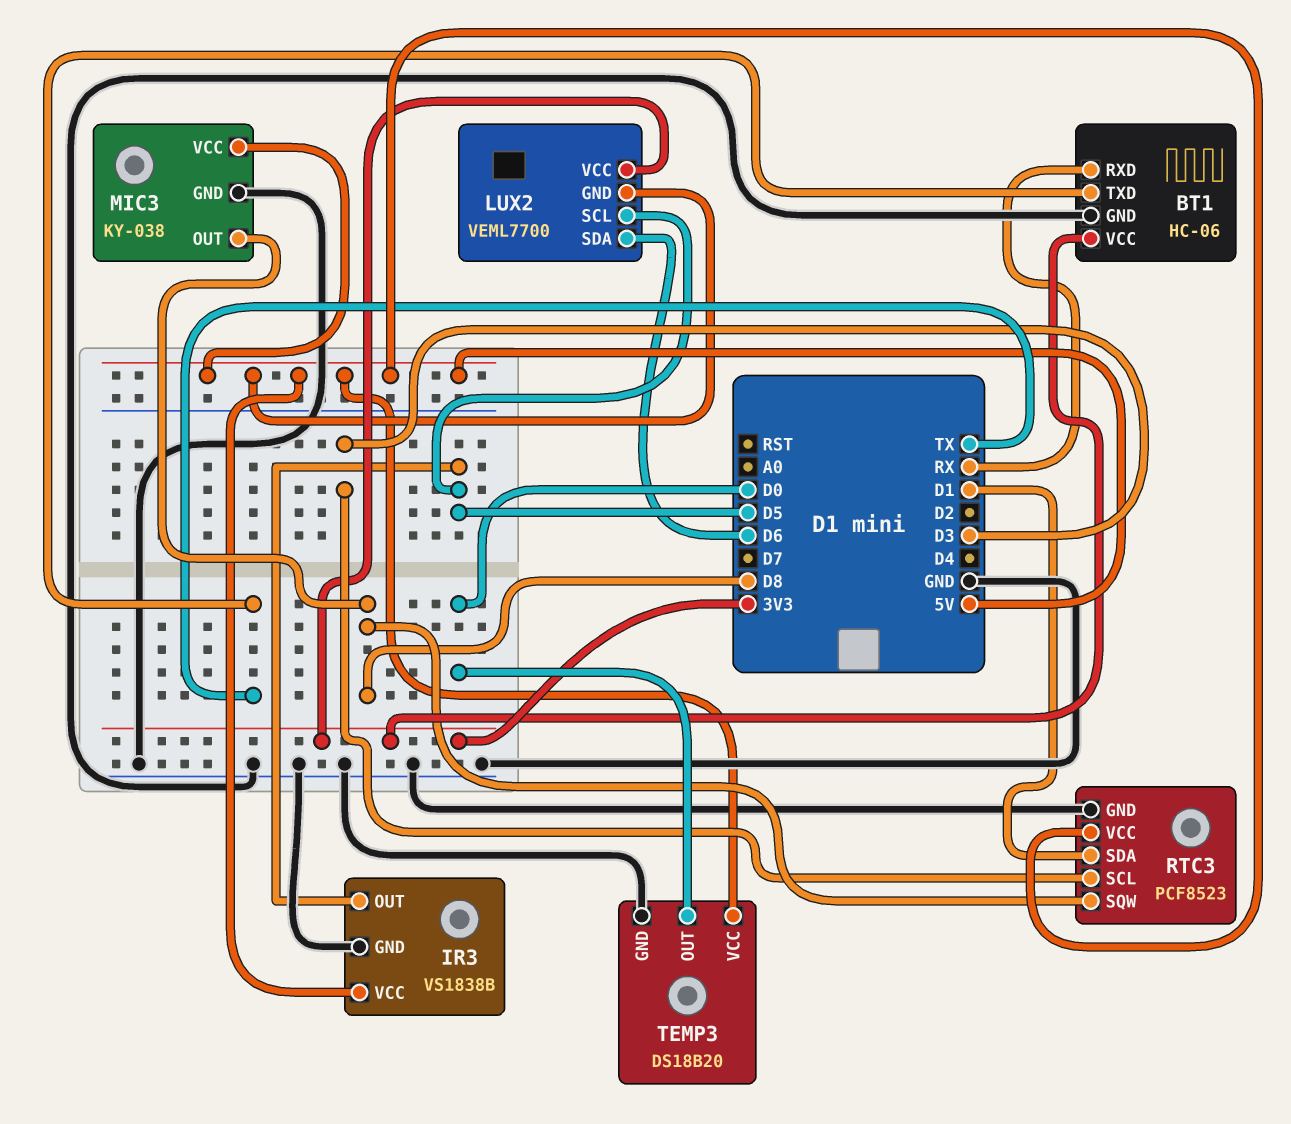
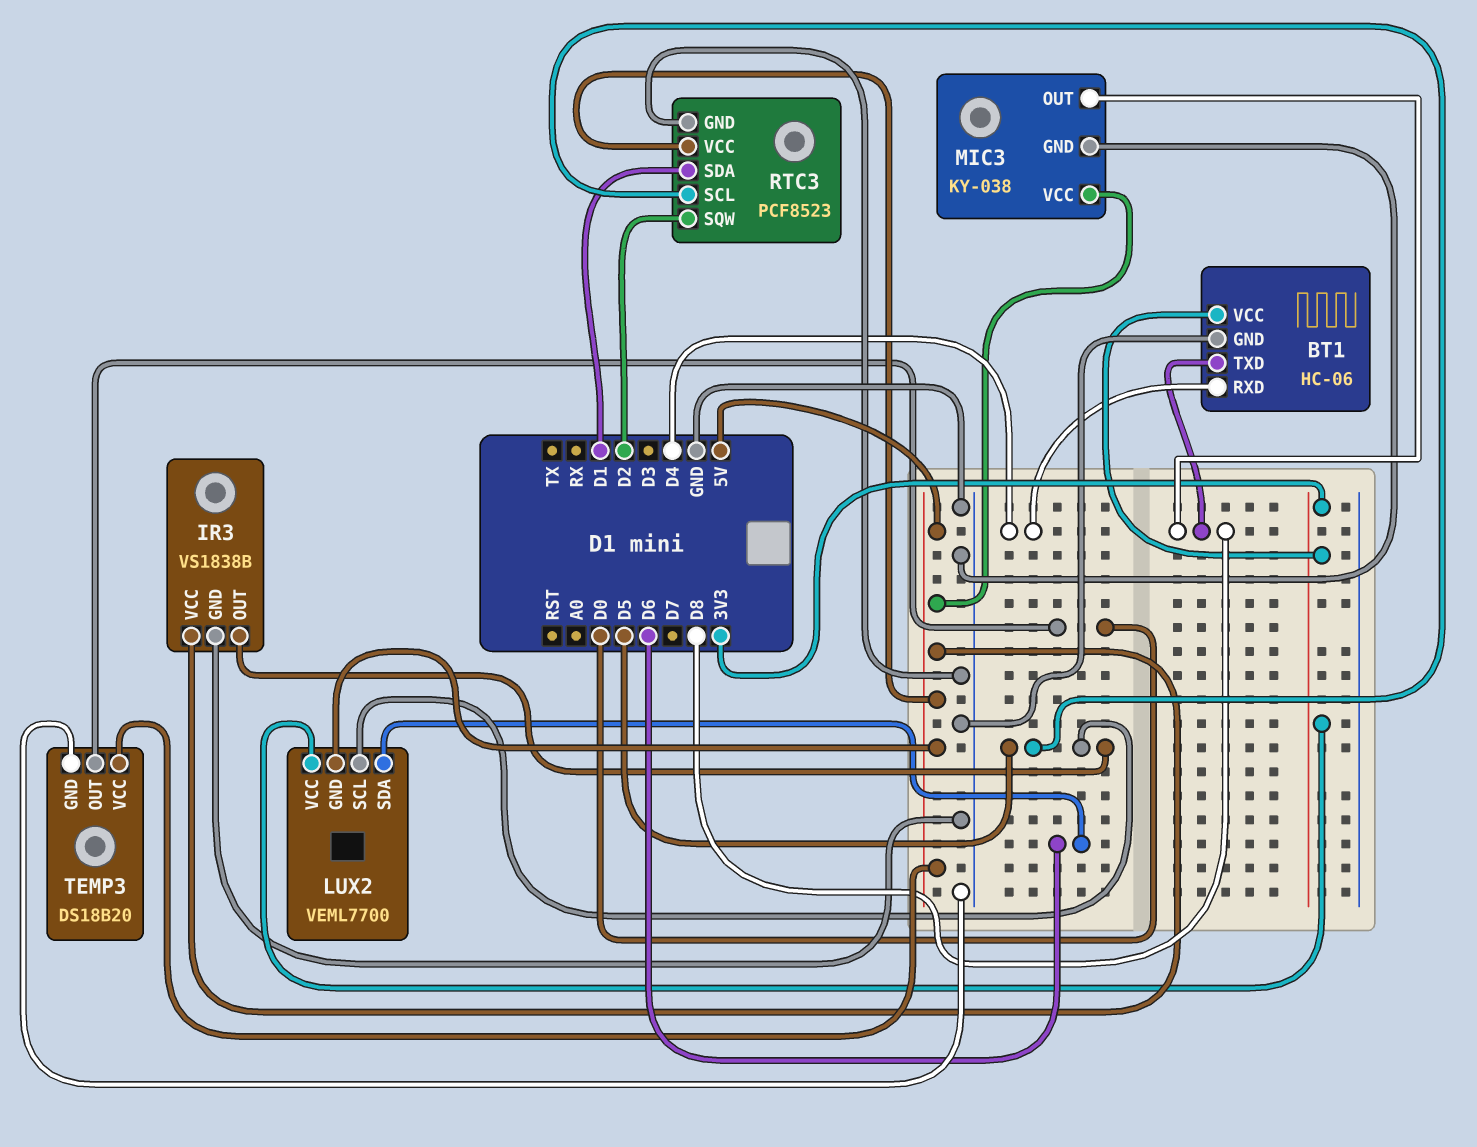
BT1 pin RXD: RX -> D4
BT1 pin TXD: TX -> D8
RTC3 pin SCL: D3 -> D5
RTC3 pin SQW: D8 -> D2

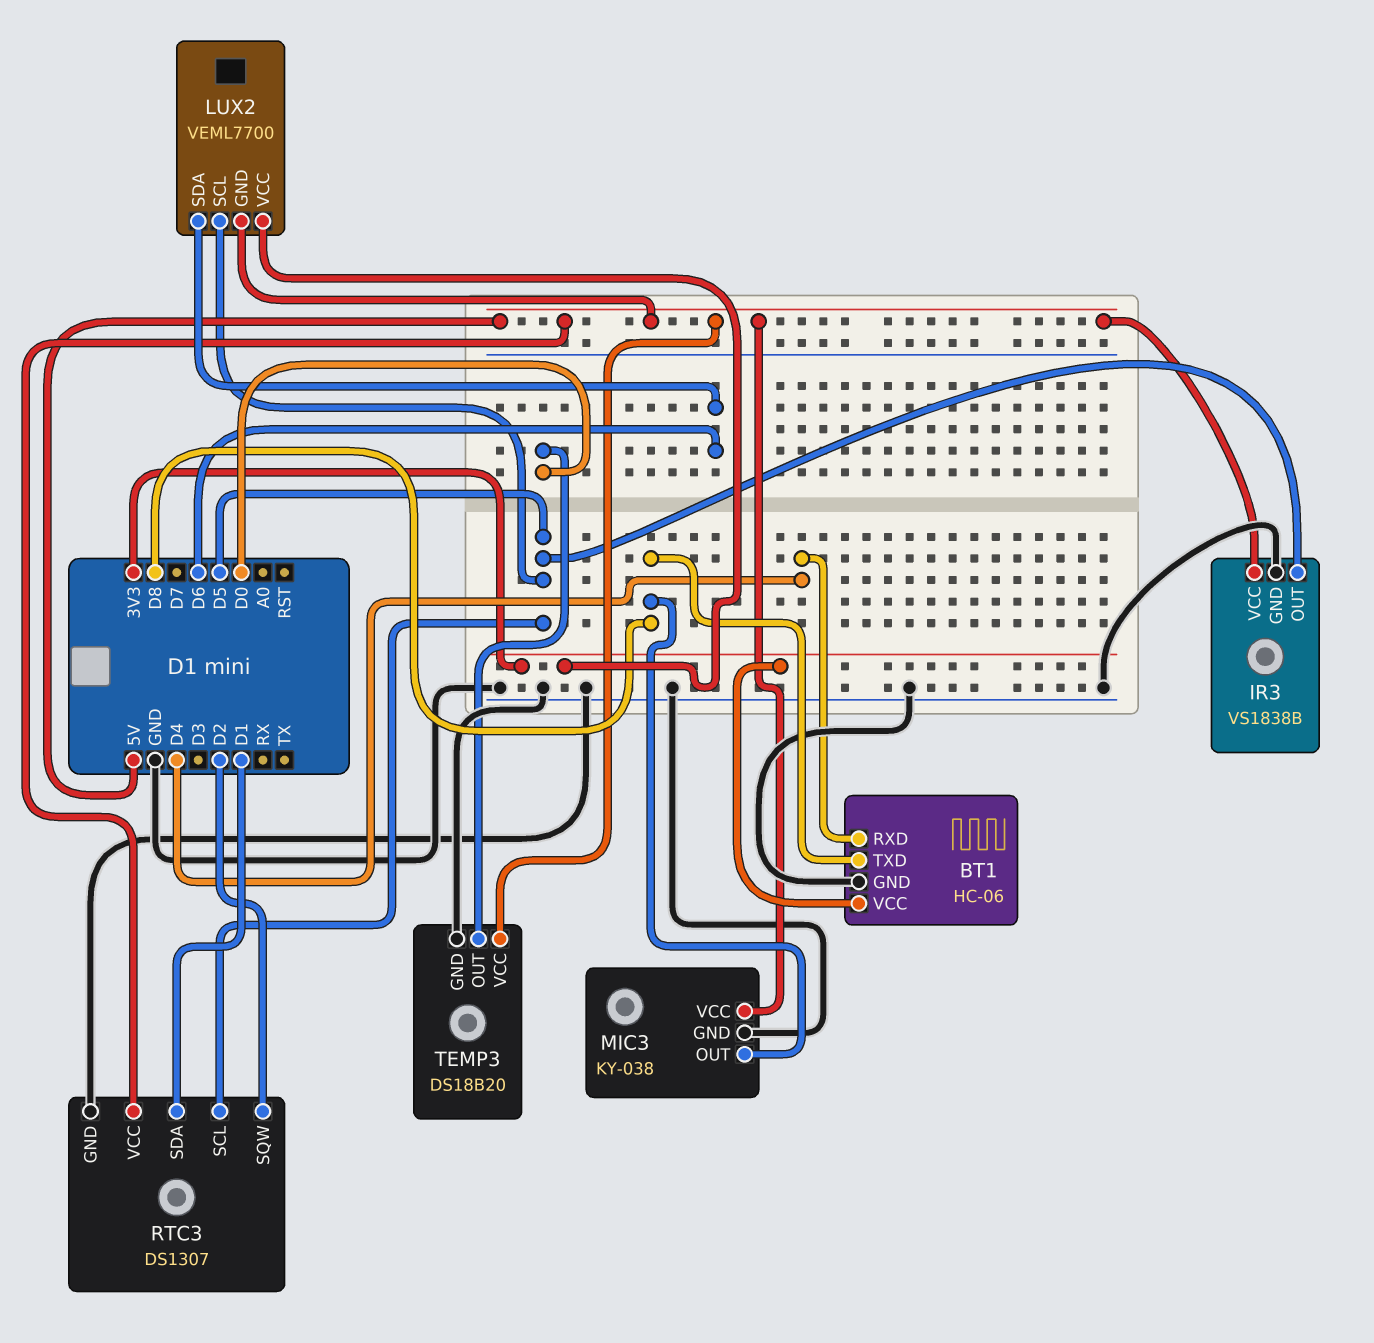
RTC3: PCF8523 -> DS1307

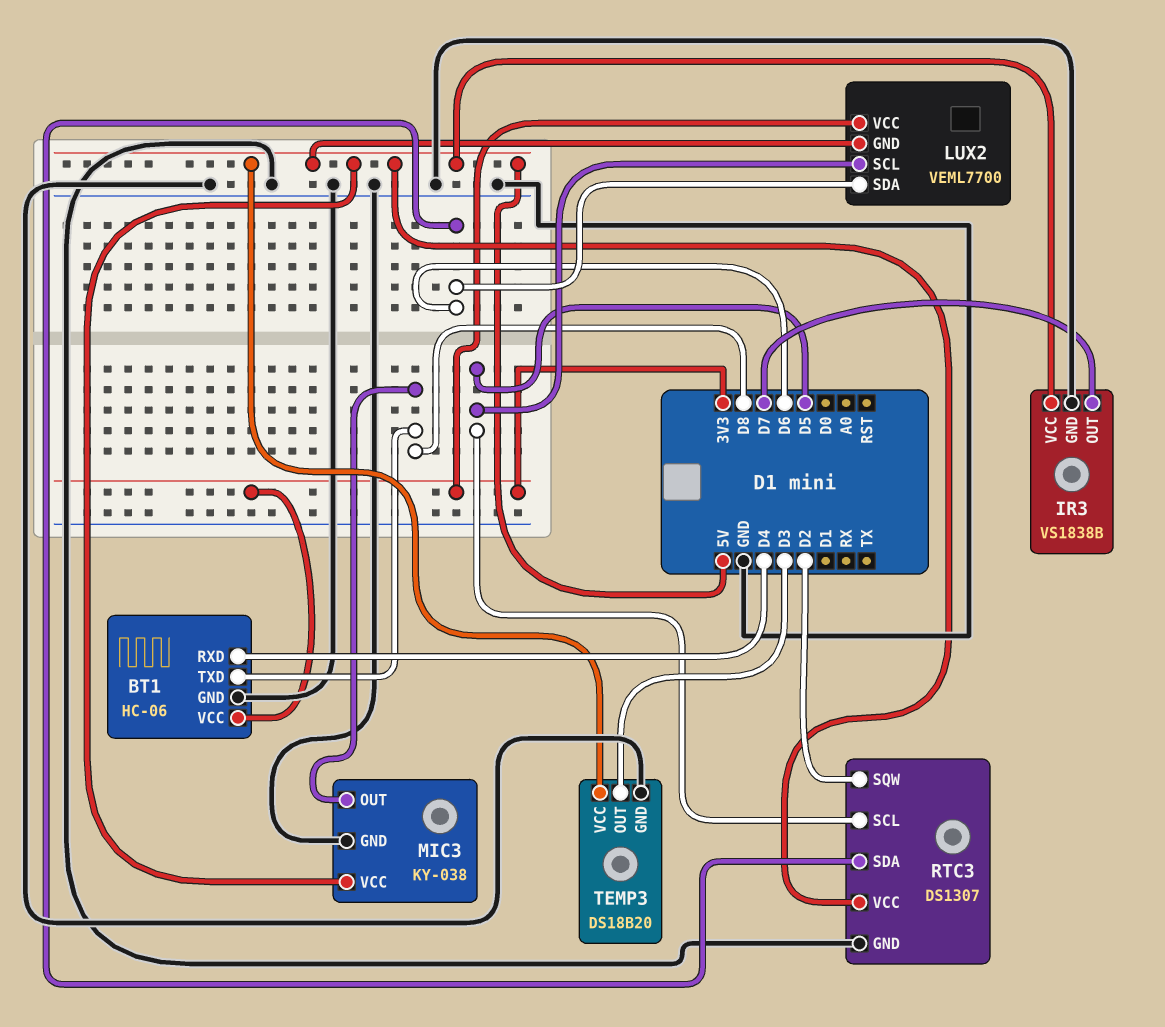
IR3 pin OUT: D5 -> D7
RTC3 pin SDA: D1 -> D6
TEMP3 pin OUT: D0 -> D3

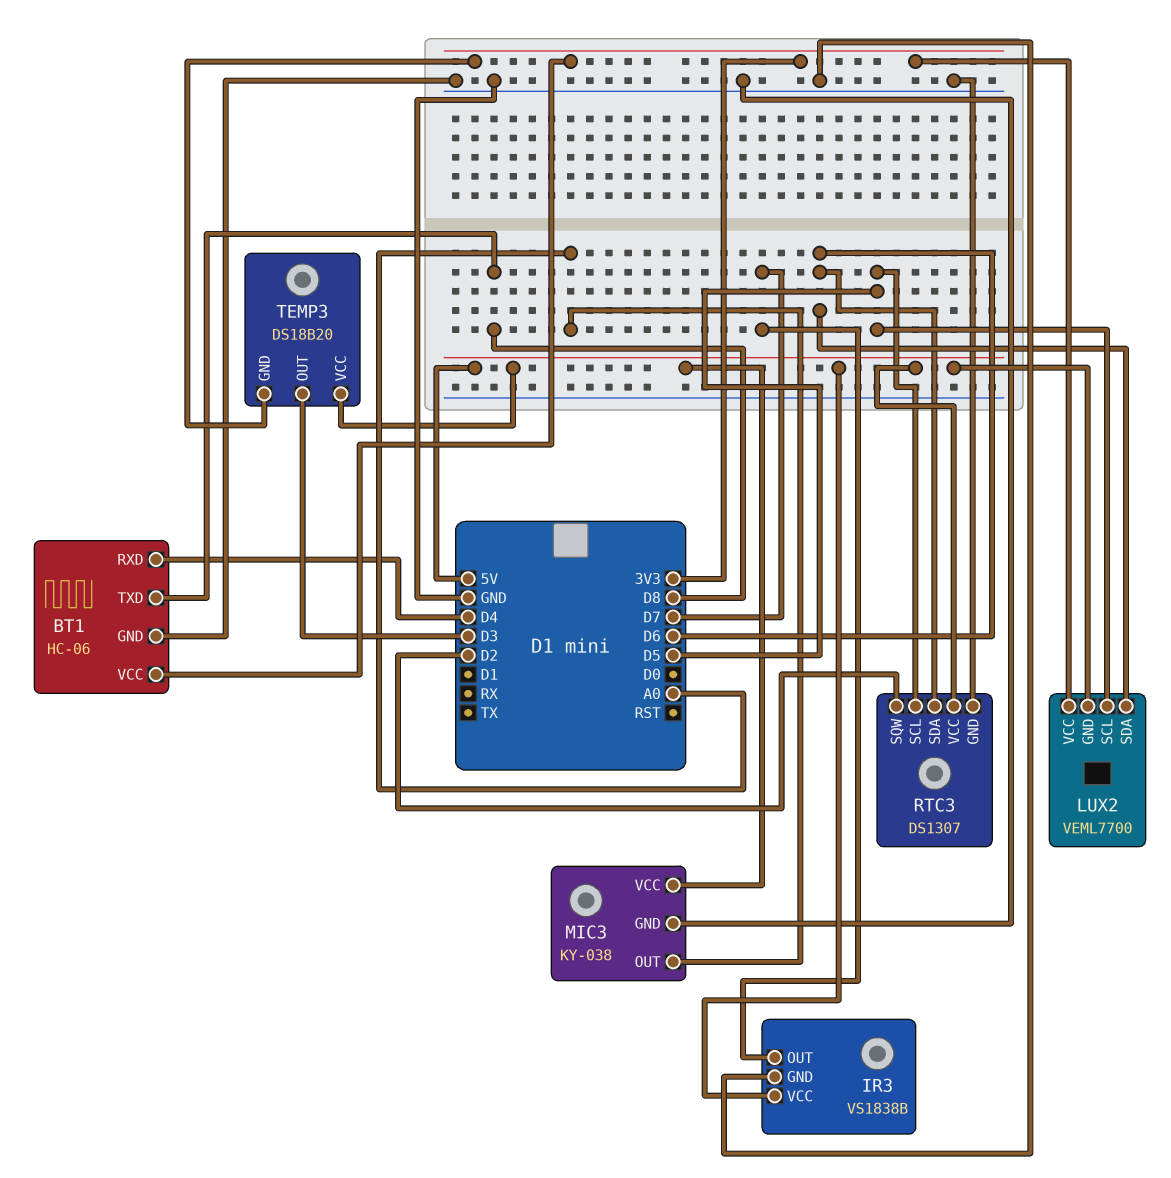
MIC3 pin OUT: D8 -> A0
TEMP3 pin GND: GND -> 3V3

